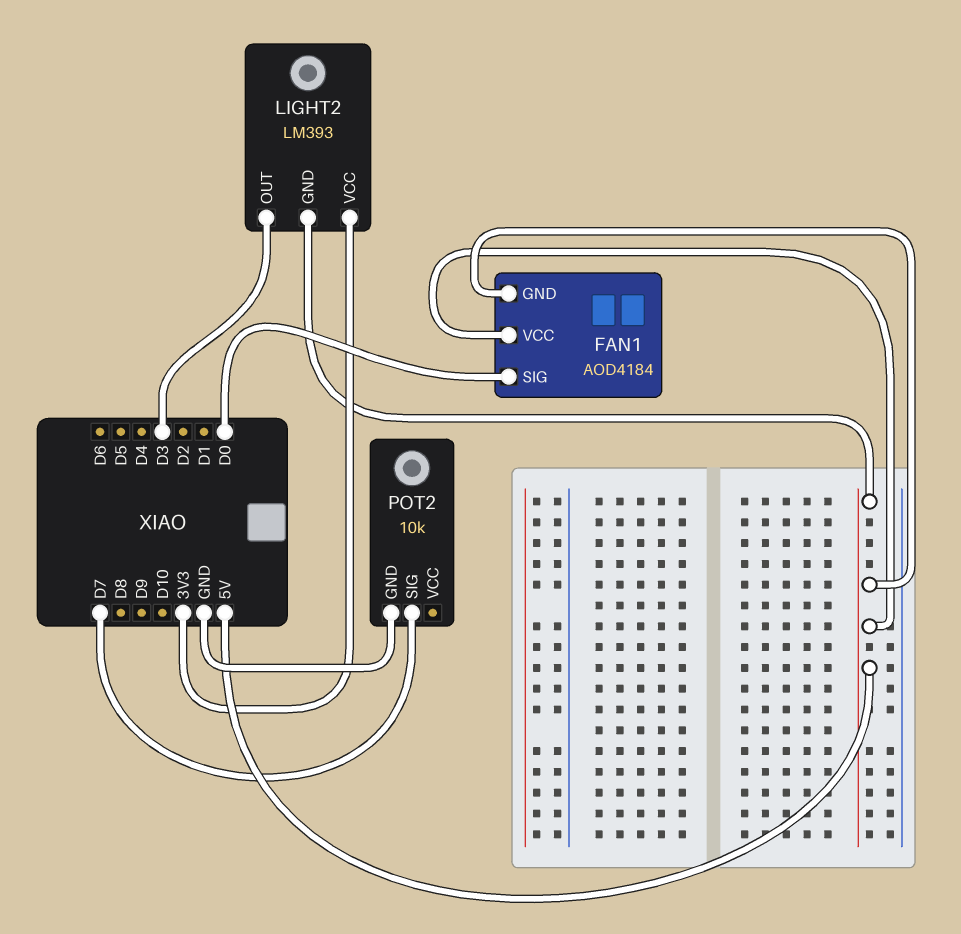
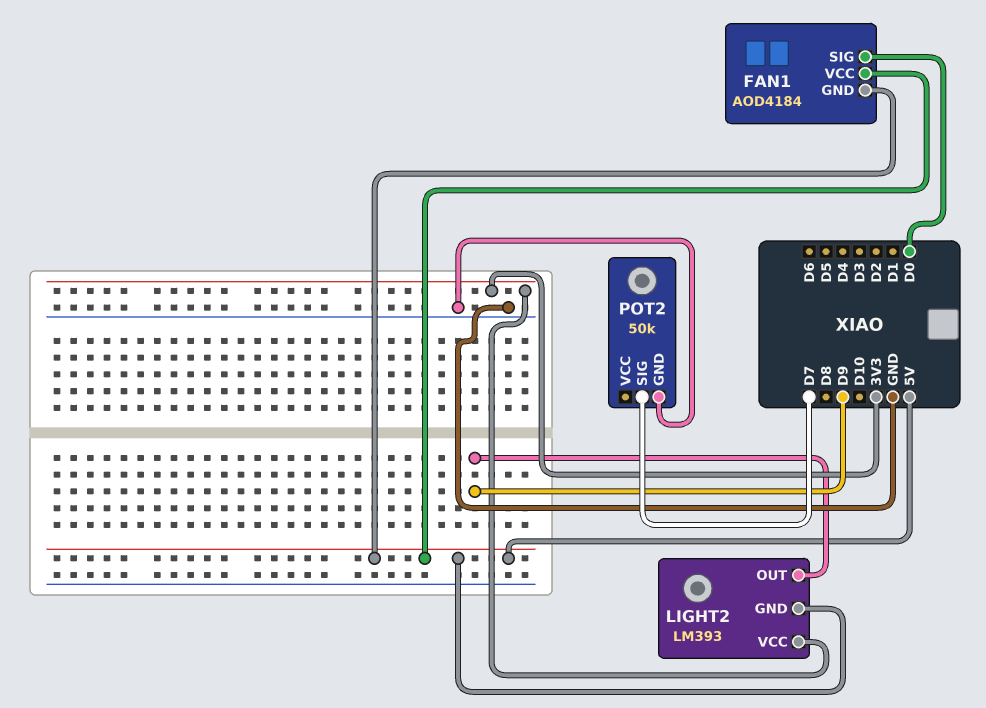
LIGHT2 pin OUT: D3 -> D9
POT2: 10k -> 50k

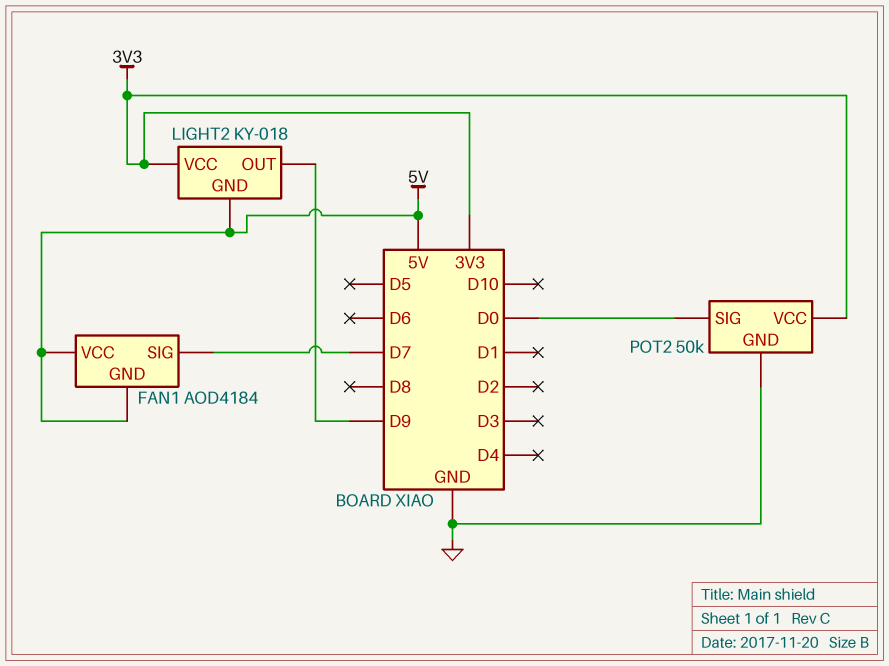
FAN1 pin SIG: D0 -> D7
LIGHT2: LM393 -> KY-018
POT2 pin SIG: D7 -> D0
POT2 pin VCC: none -> 3V3

